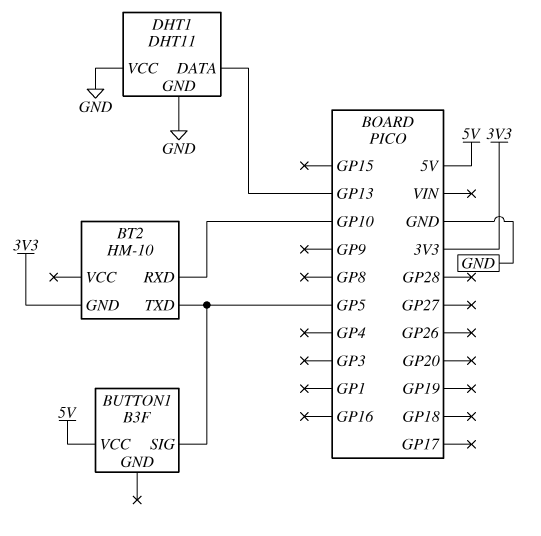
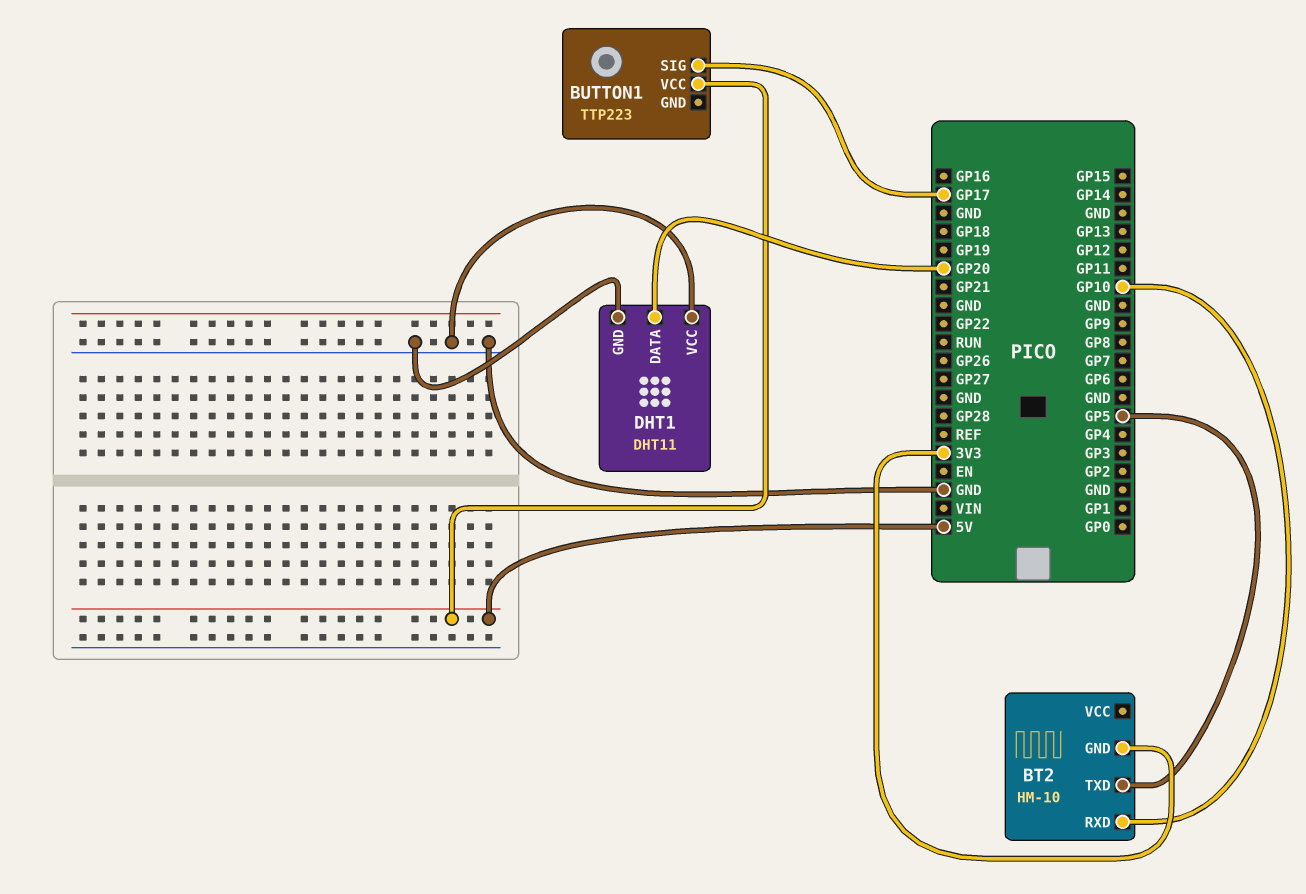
BUTTON1: B3F -> TTP223
BUTTON1 pin SIG: GP5 -> GP17
DHT1 pin DATA: GP13 -> GP20

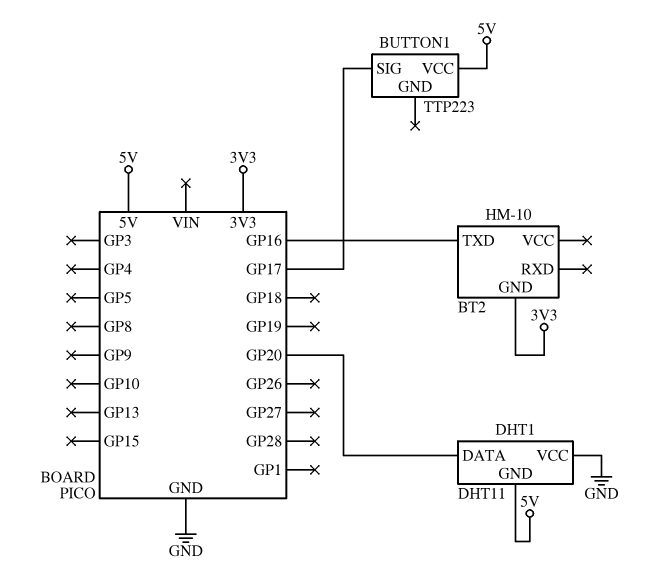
BT2 pin RXD: GP10 -> none
BT2 pin TXD: GP5 -> GP16
DHT1 pin GND: GND -> 5V

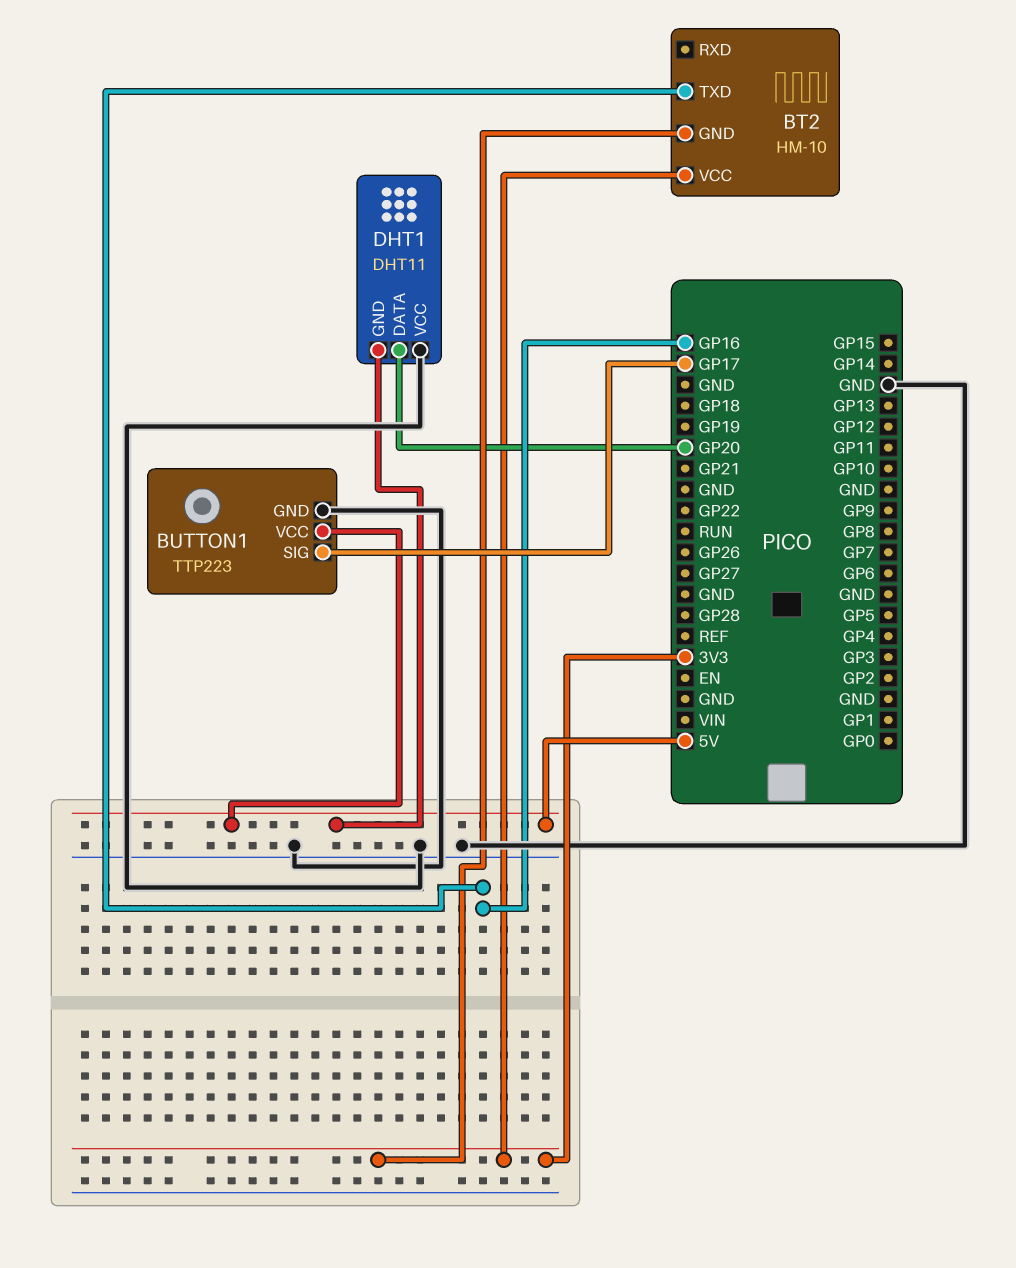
BT2 pin VCC: none -> 3V3
BUTTON1 pin GND: none -> GND

